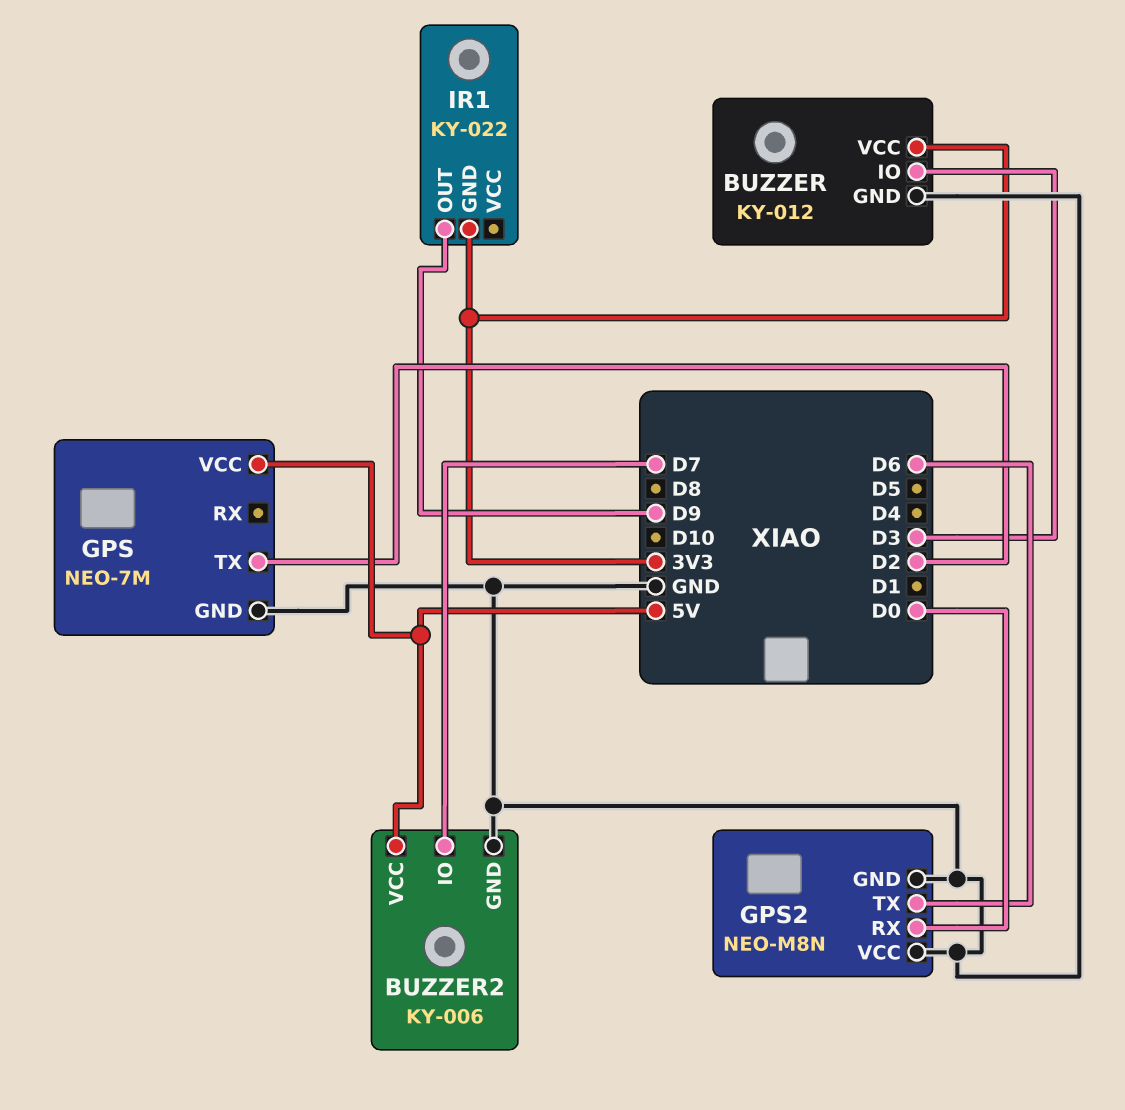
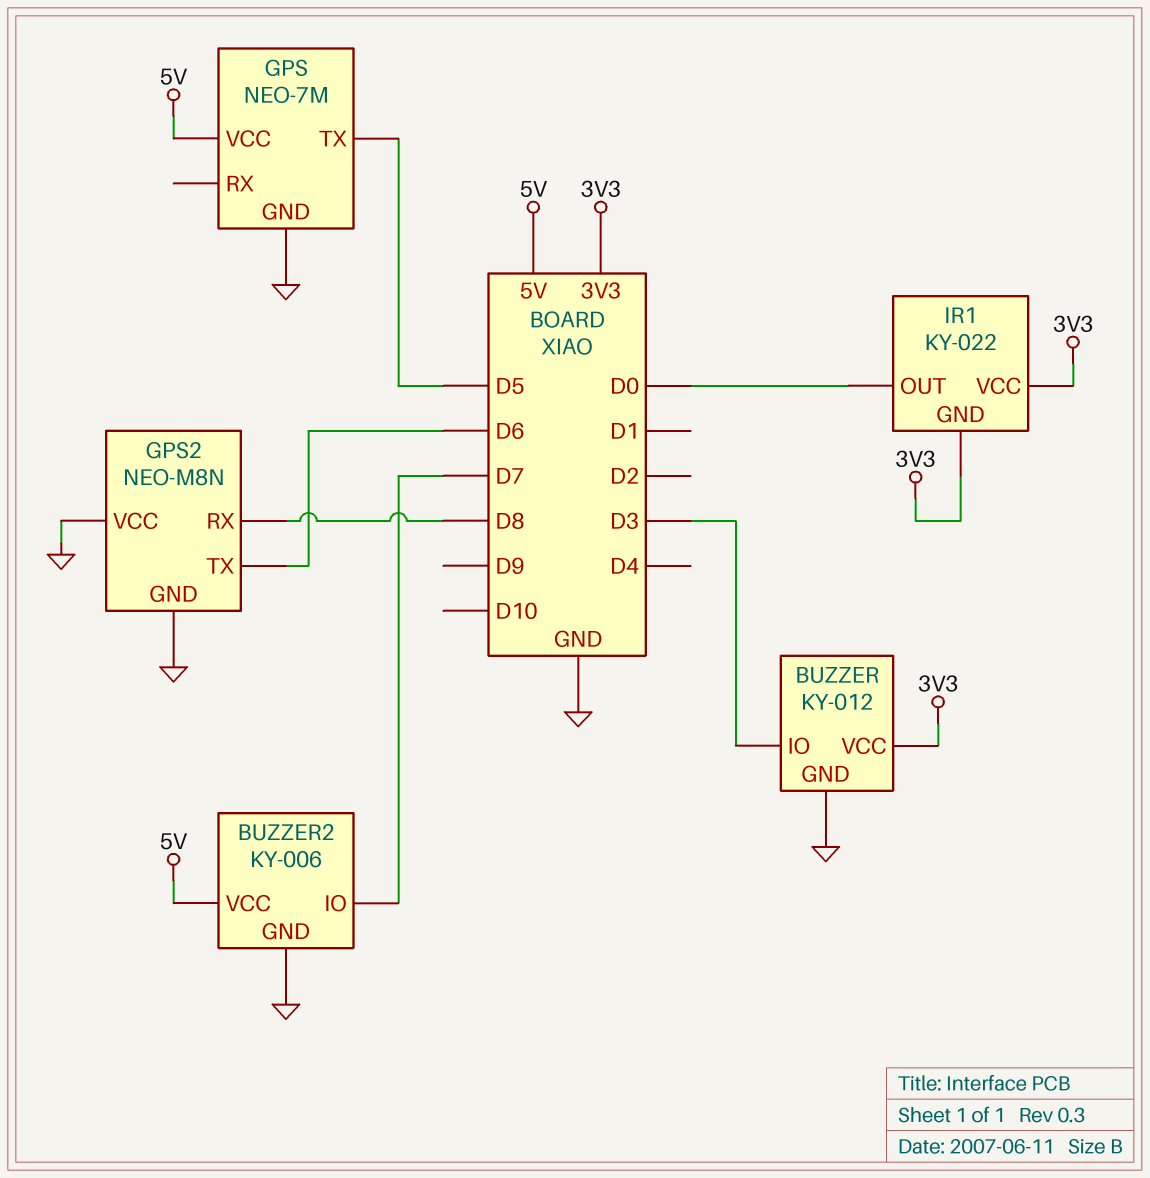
GPS pin TX: D2 -> D5
GPS2 pin RX: D0 -> D8
IR1 pin OUT: D9 -> D0
IR1 pin VCC: none -> 3V3

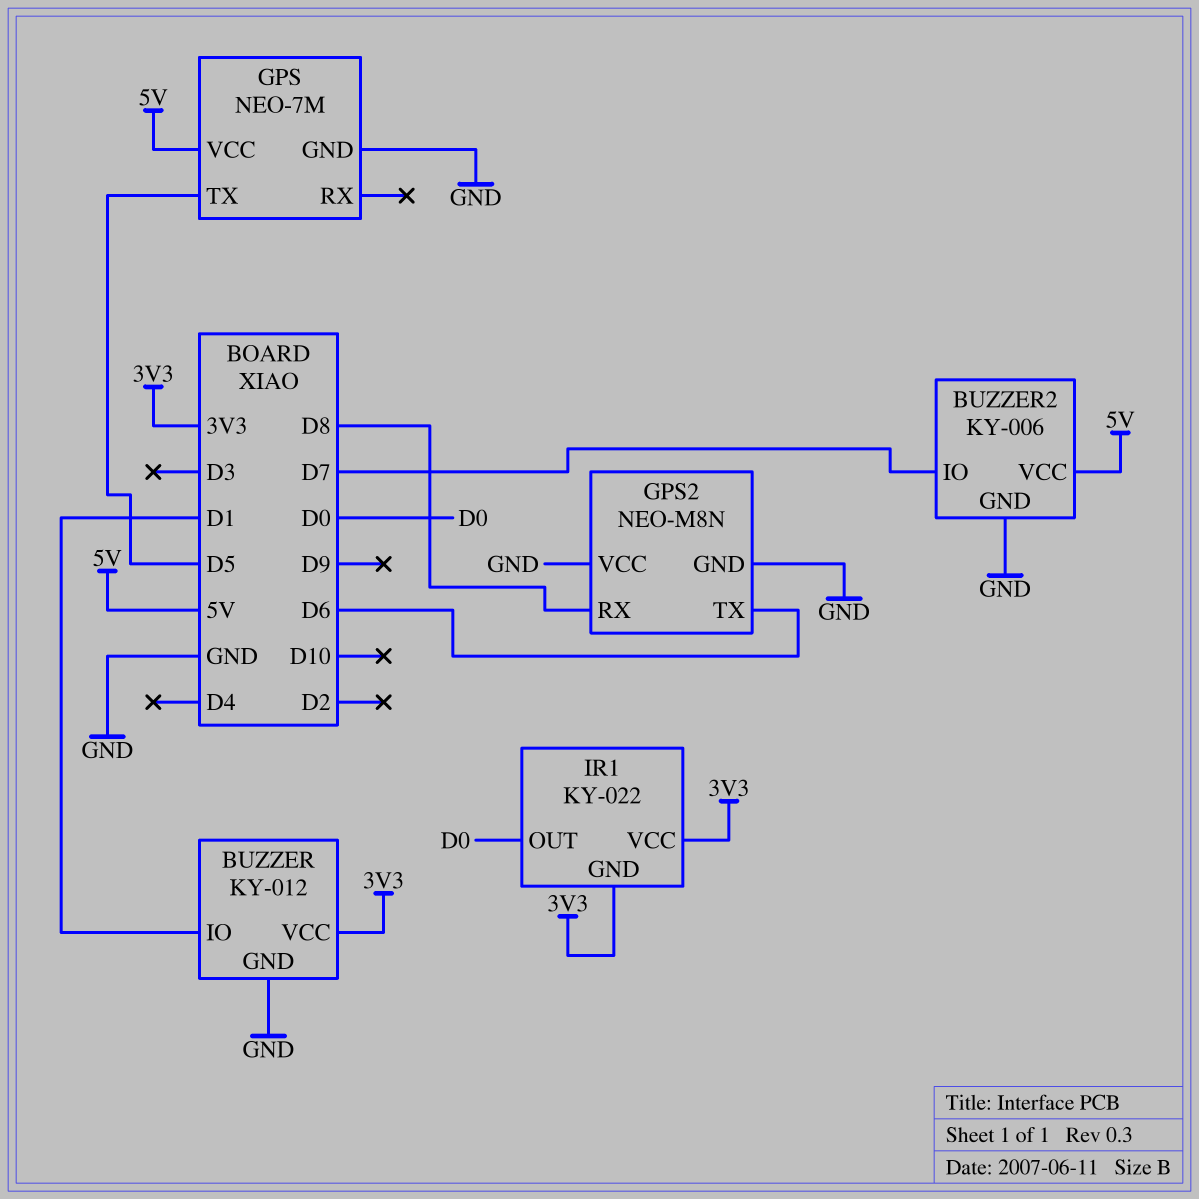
BUZZER pin IO: D3 -> D1

